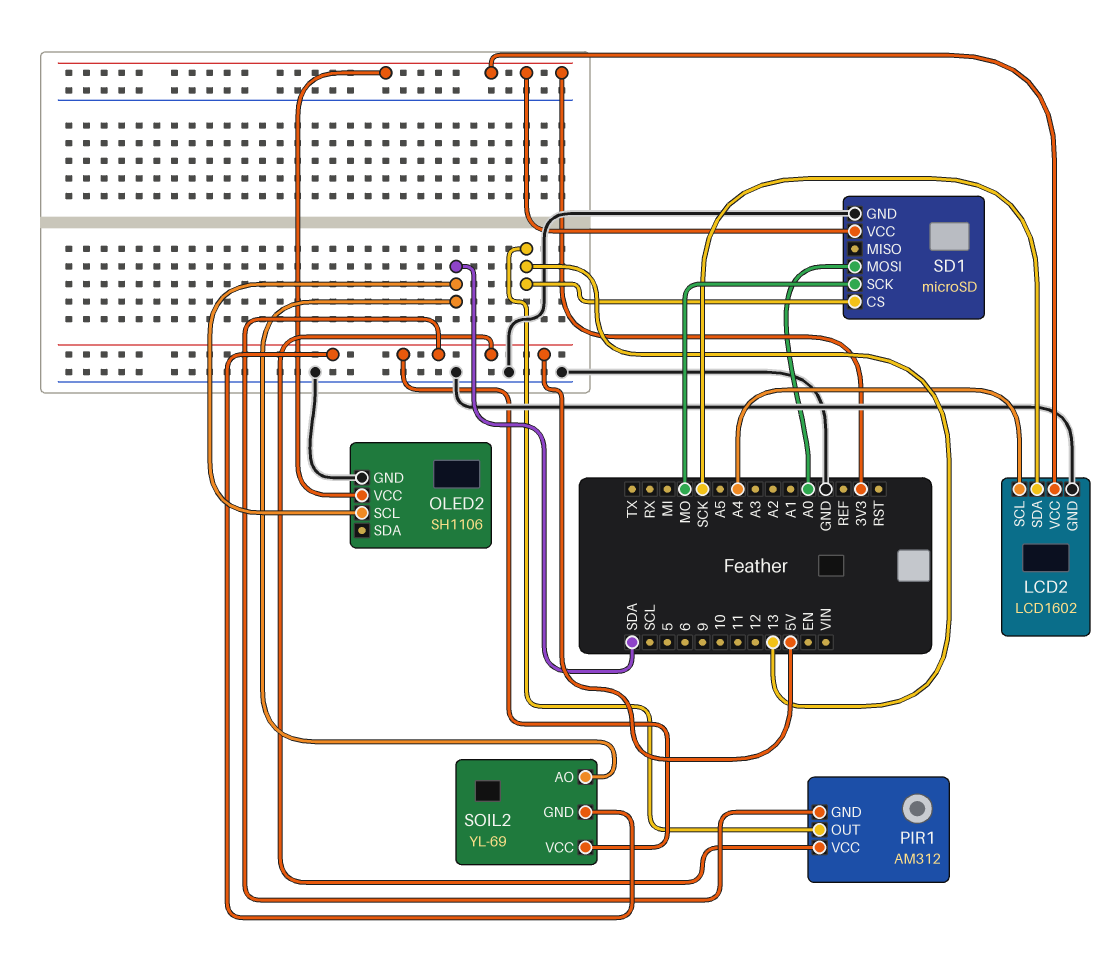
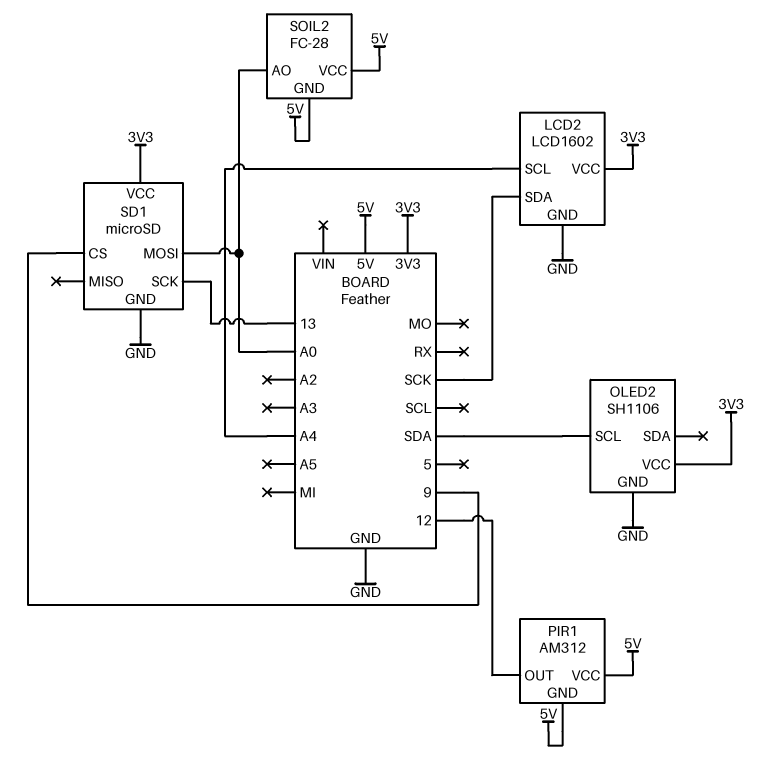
PIR1 pin OUT: 13 -> 12
SD1 pin CS: 13 -> 9
SD1 pin SCK: MO -> 13
SOIL2: YL-69 -> FC-28
SOIL2 pin AO: SDA -> A0

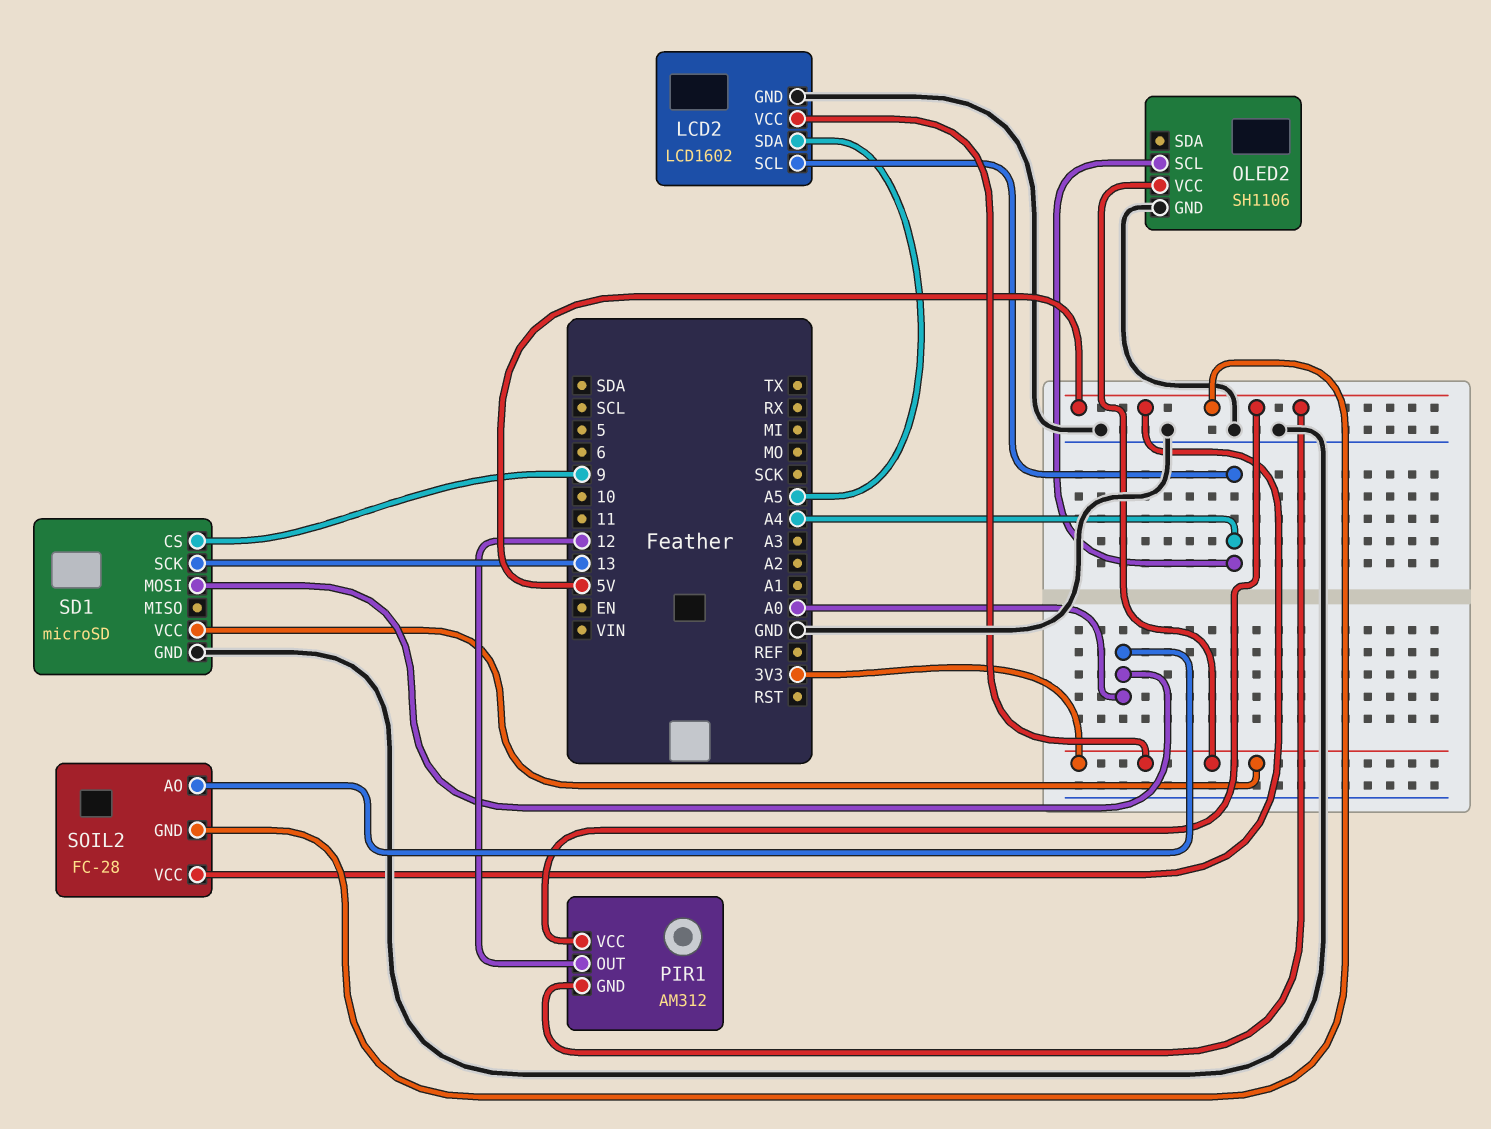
LCD2 pin SDA: SCK -> A5
OLED2 pin SCL: SDA -> A4

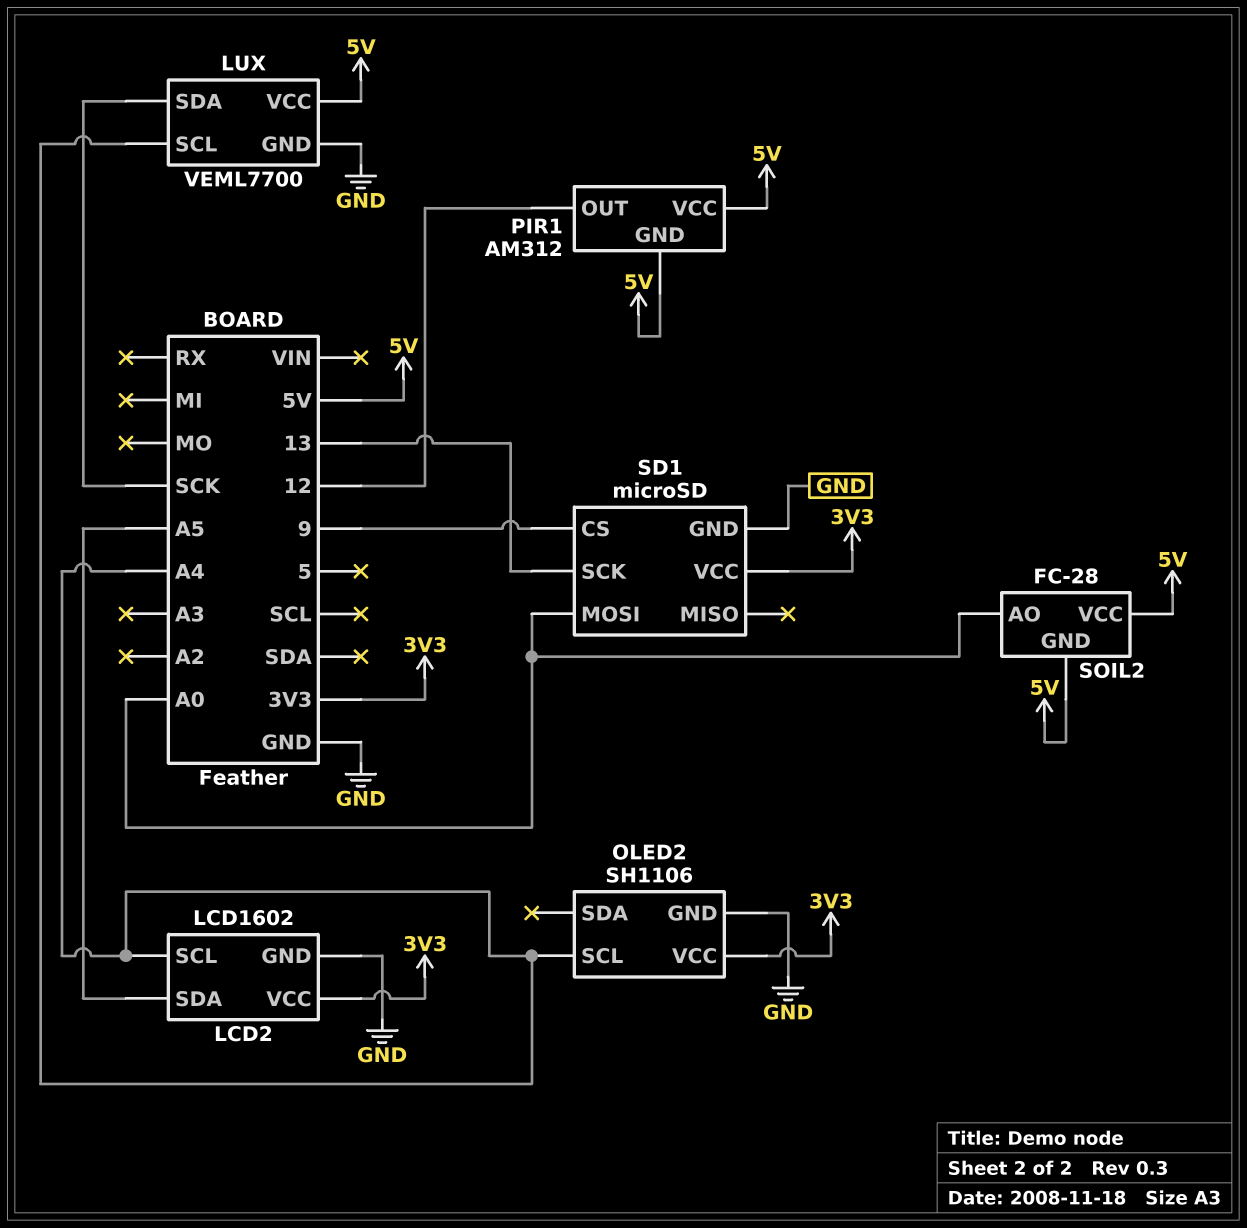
LUX: none -> VEML7700
LUX pin GND: none -> GND
LUX pin SCL: none -> A4
LUX pin SDA: none -> SCK
LUX pin VCC: none -> 5V

